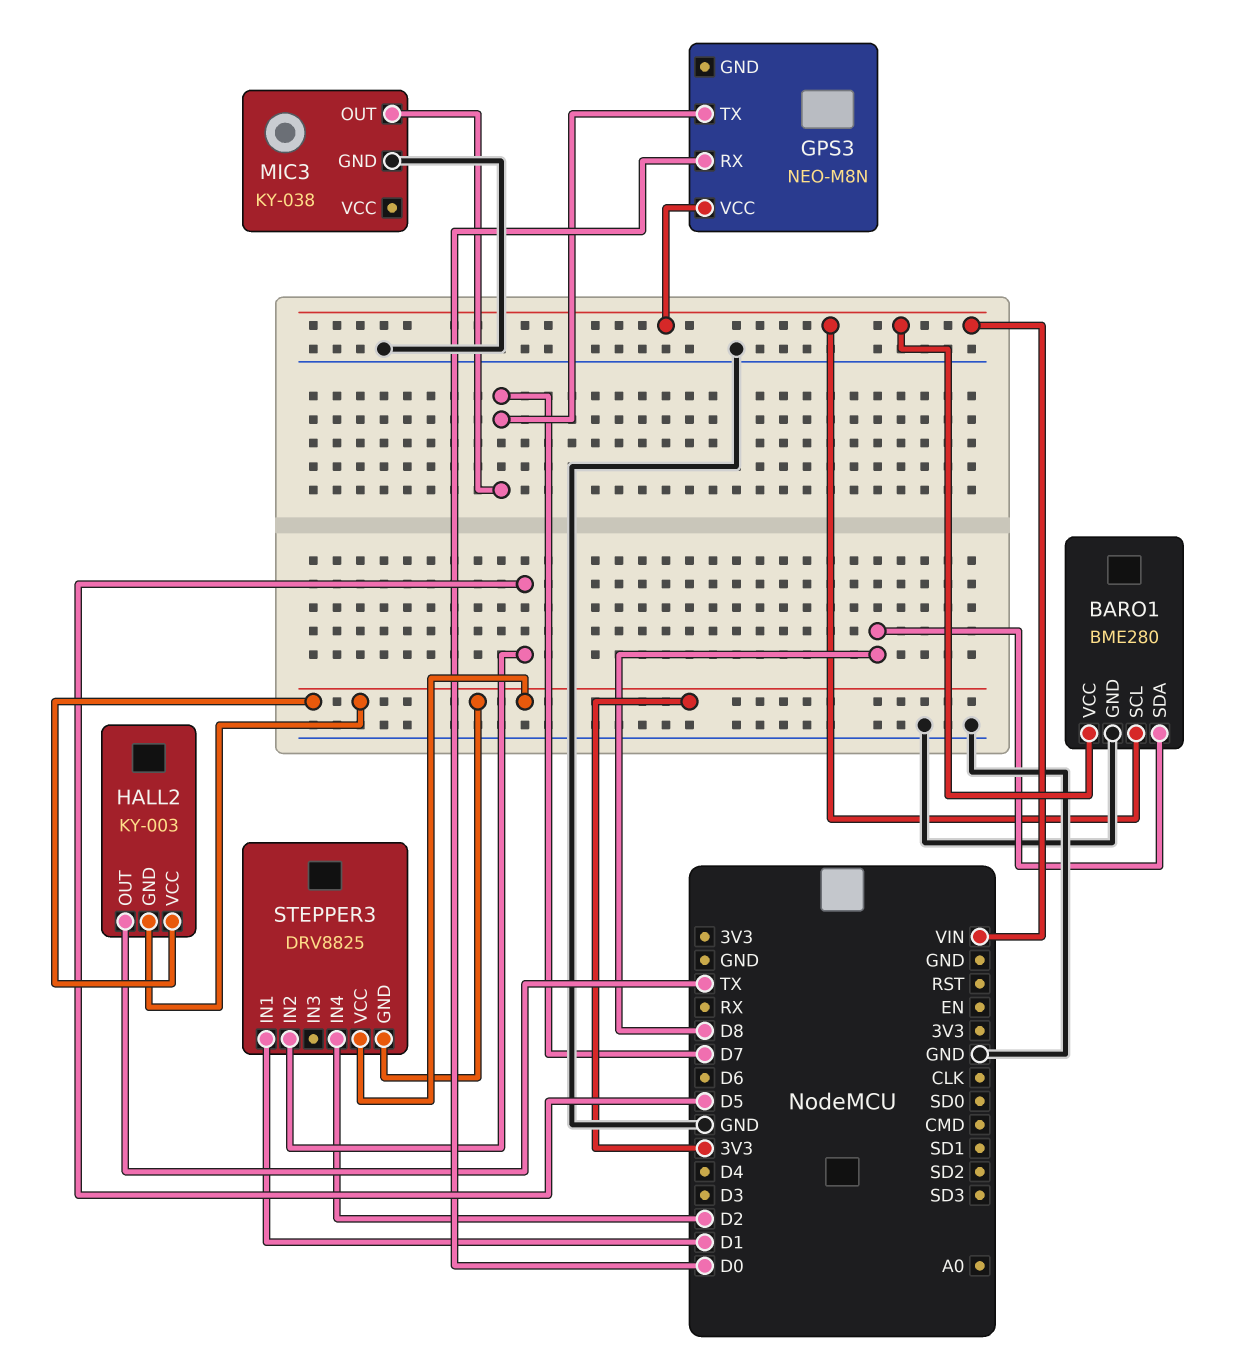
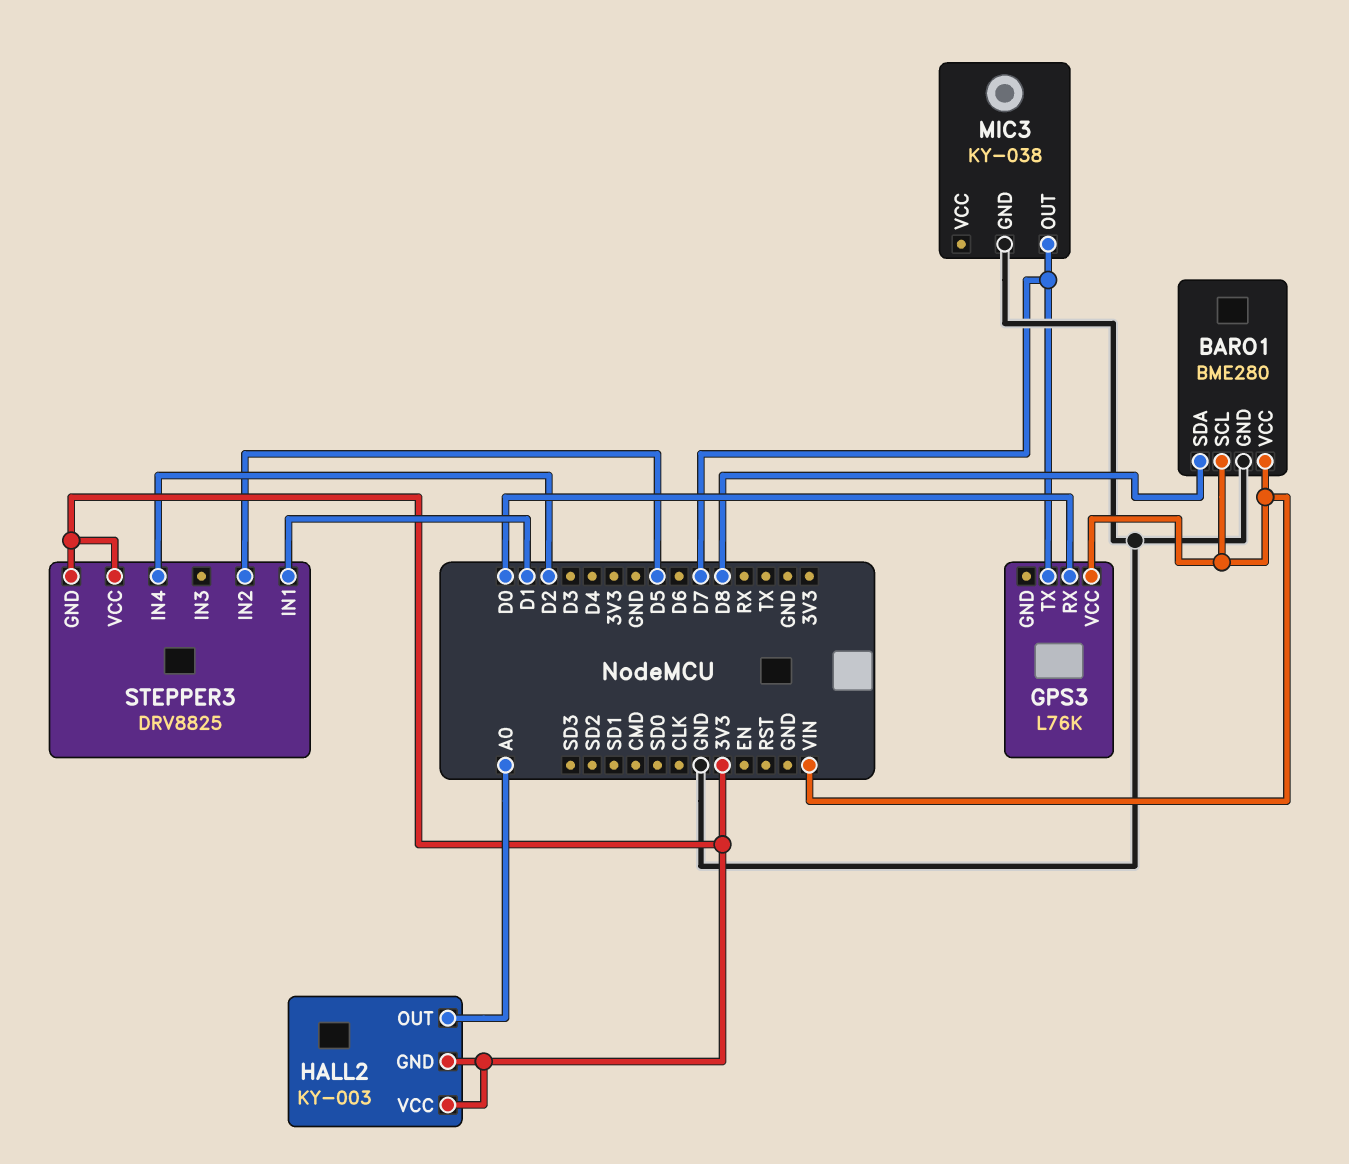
GPS3: NEO-M8N -> L76K
HALL2 pin OUT: TX -> A0

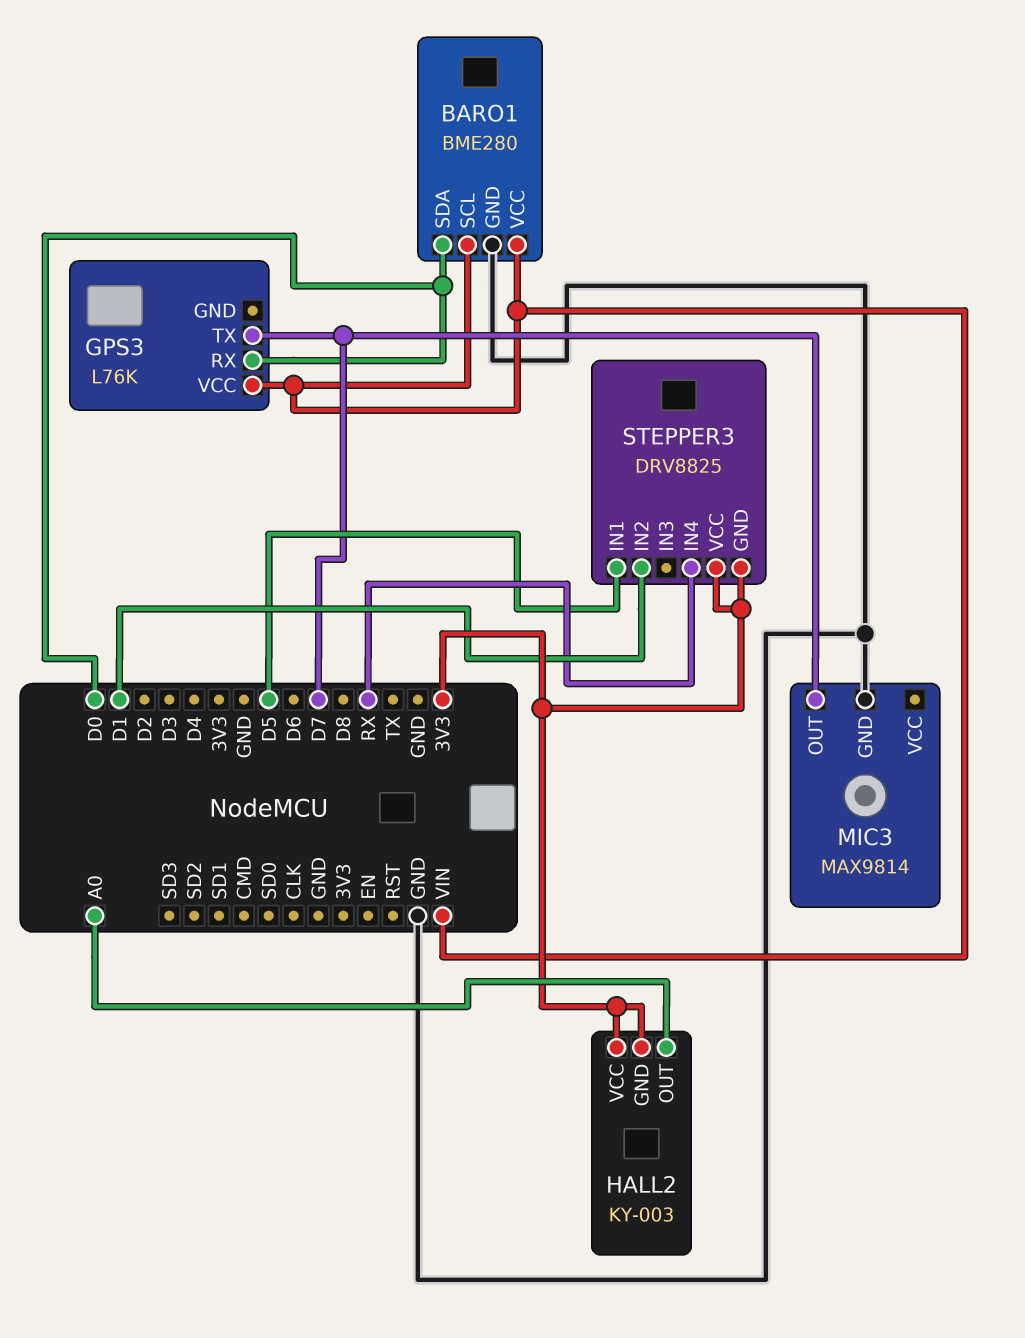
BARO1 pin SDA: D8 -> D0
MIC3: KY-038 -> MAX9814
STEPPER3 pin IN1: D1 -> D5
STEPPER3 pin IN2: D5 -> D1
STEPPER3 pin IN4: D2 -> RX

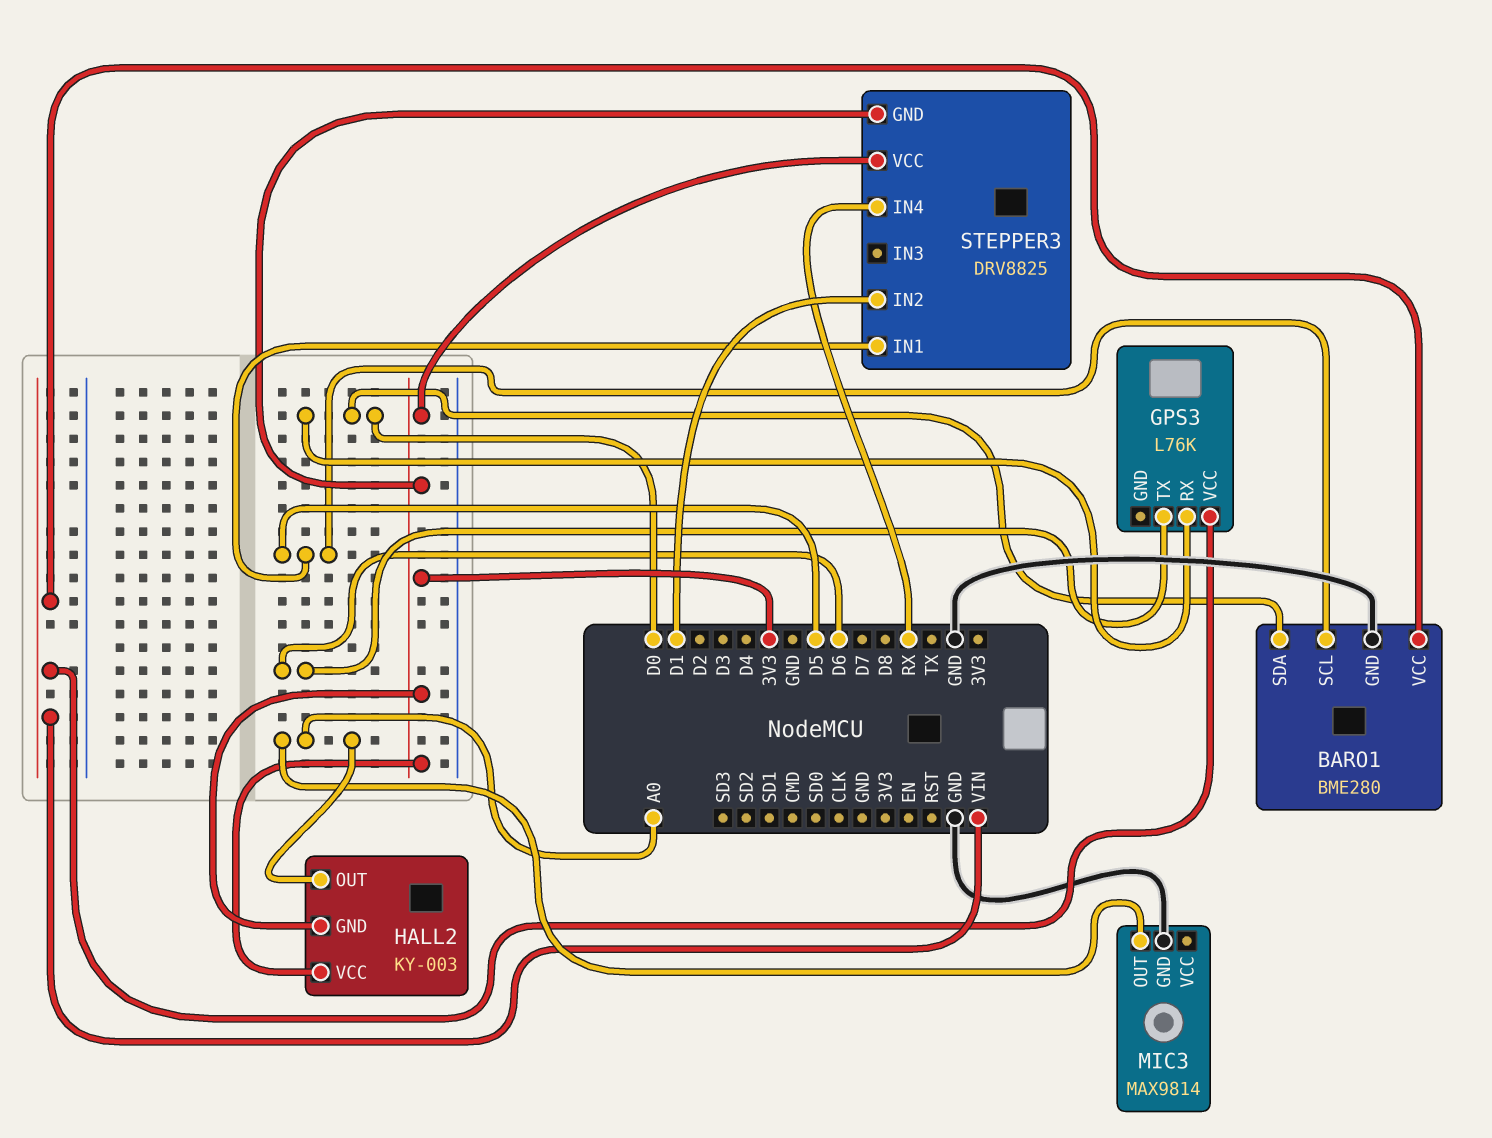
BARO1 pin SCL: VIN -> D5
GPS3 pin TX: D7 -> D6
MIC3 pin OUT: D7 -> A0

